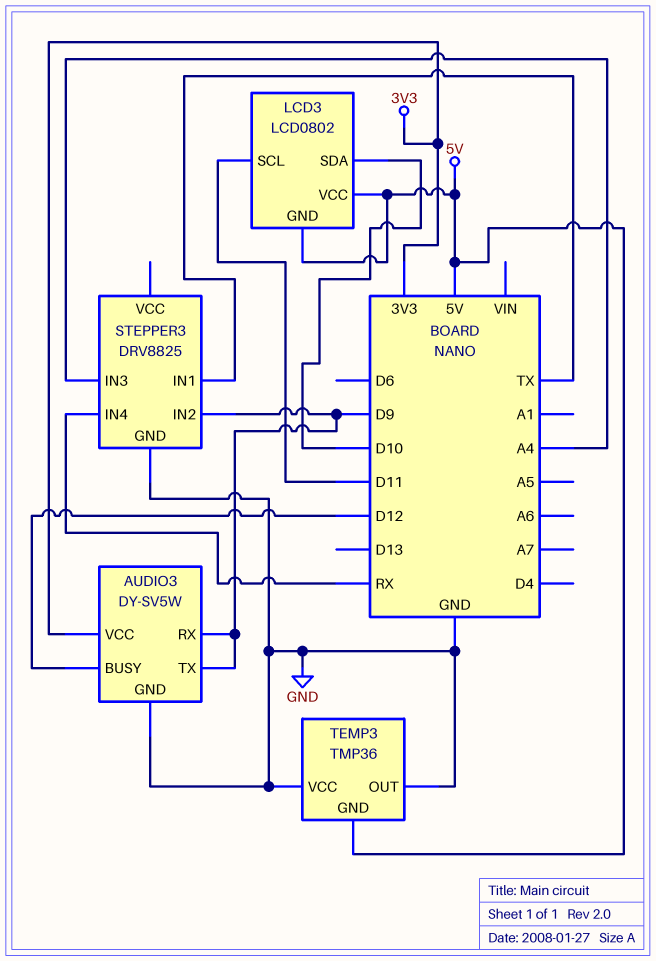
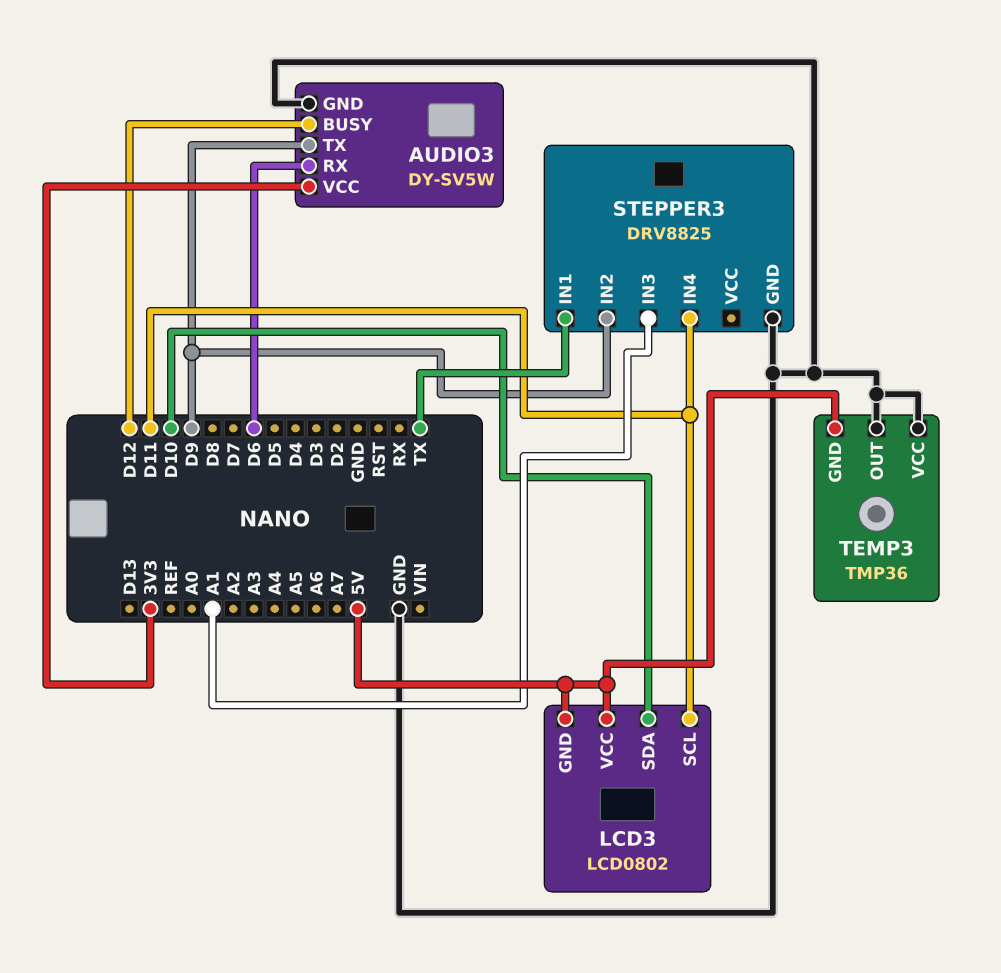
AUDIO3 pin RX: D9 -> D6
STEPPER3 pin IN3: A4 -> A1
STEPPER3 pin IN4: RX -> D11

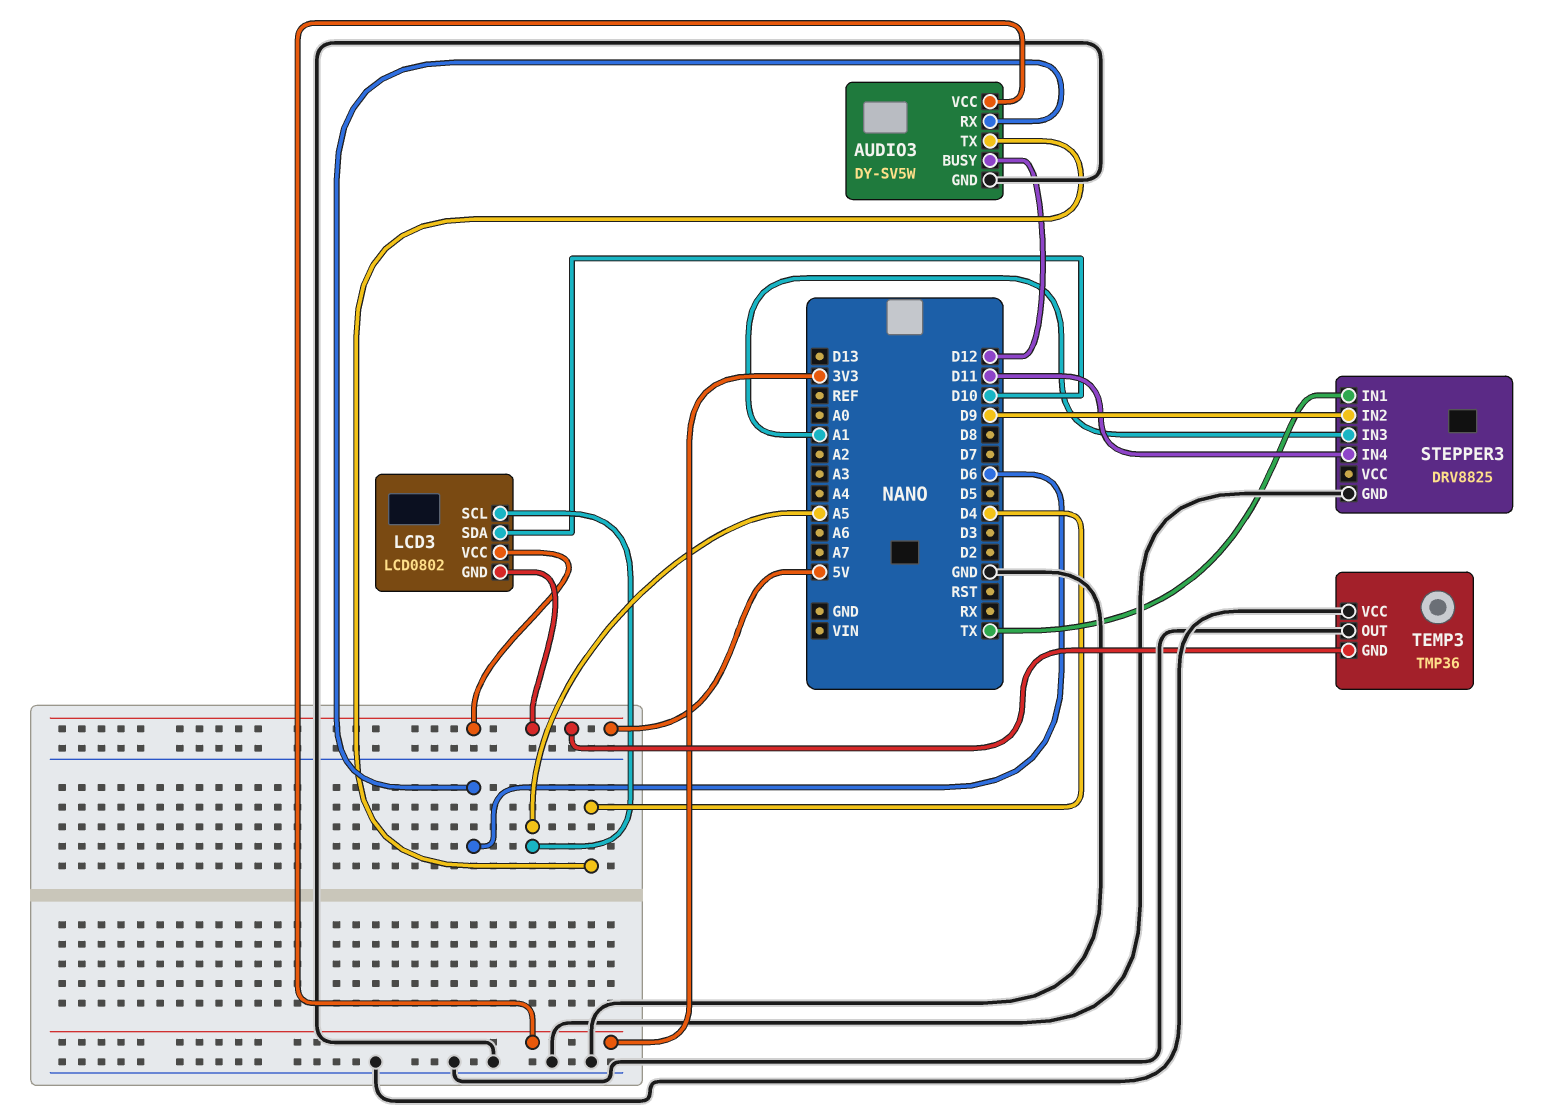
AUDIO3 pin TX: D9 -> D4
LCD3 pin SCL: D11 -> A5

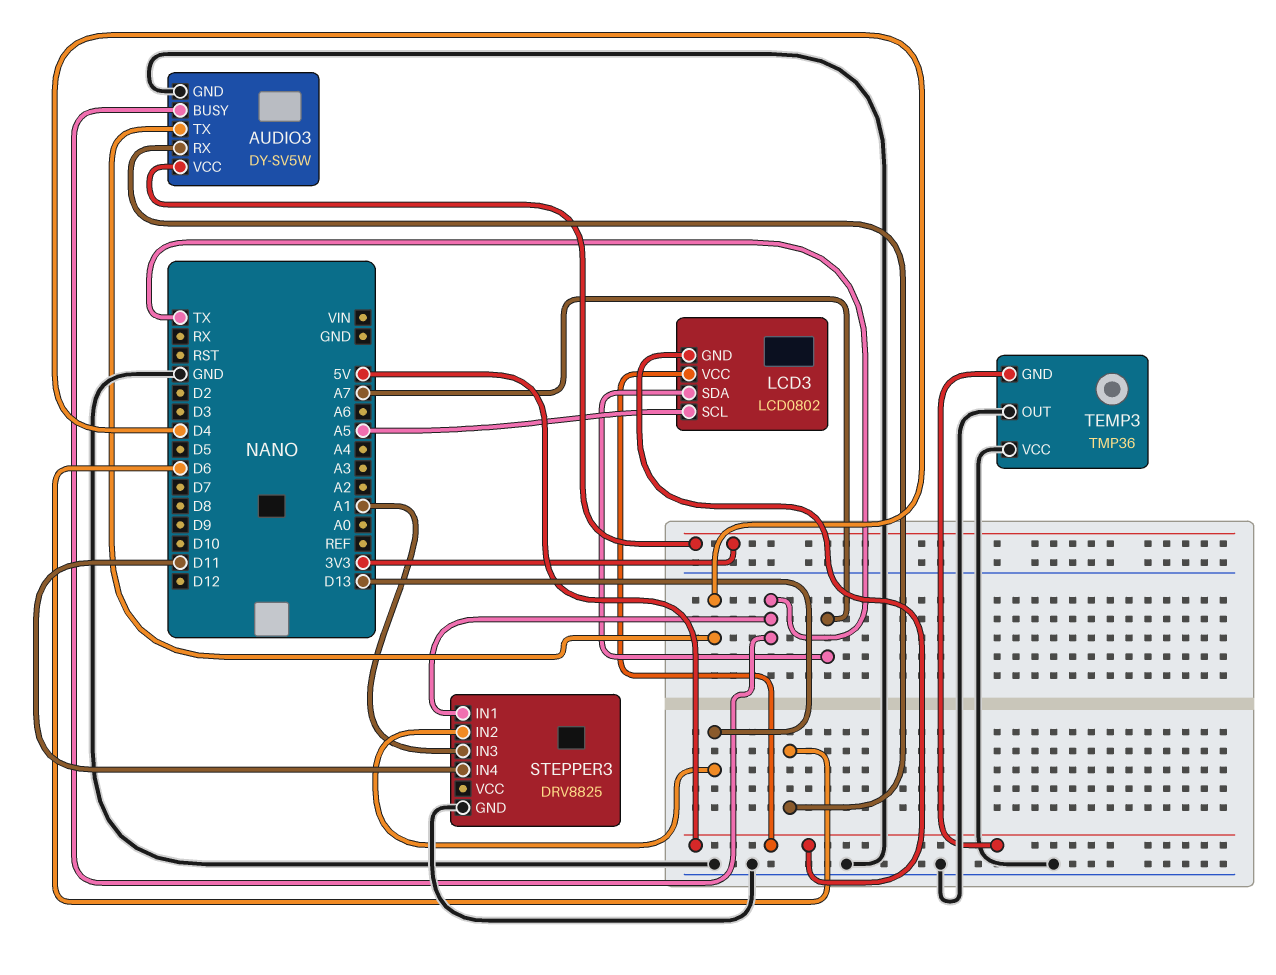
AUDIO3 pin BUSY: D12 -> TX
LCD3 pin SDA: D10 -> A7
STEPPER3 pin IN2: D9 -> D13

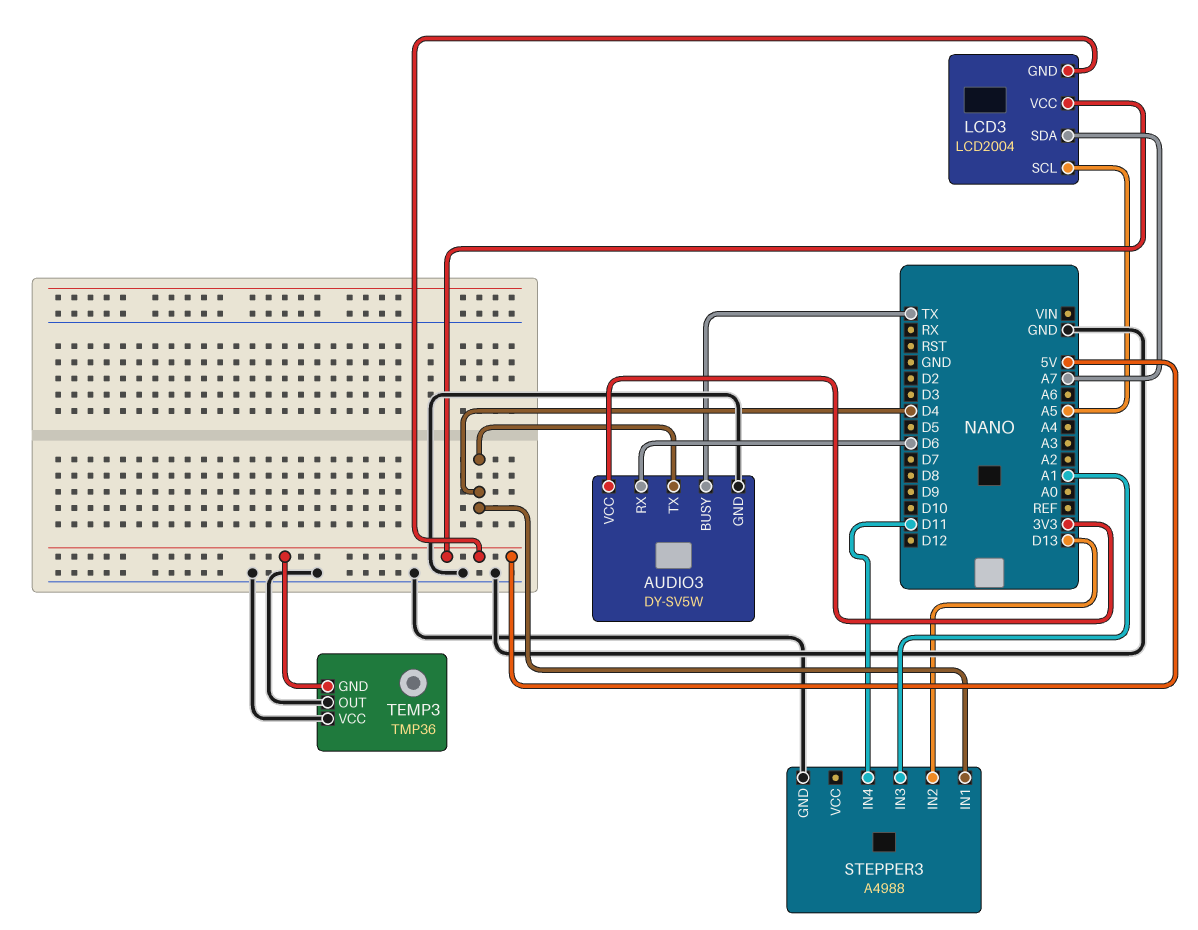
LCD3: LCD0802 -> LCD2004
STEPPER3: DRV8825 -> A4988
STEPPER3 pin IN1: TX -> D4

